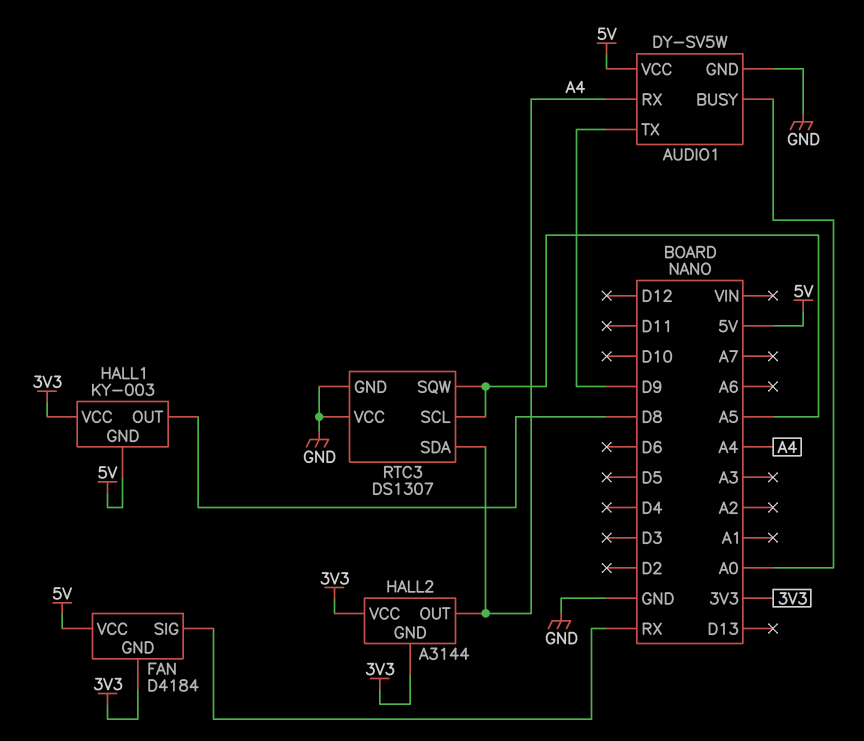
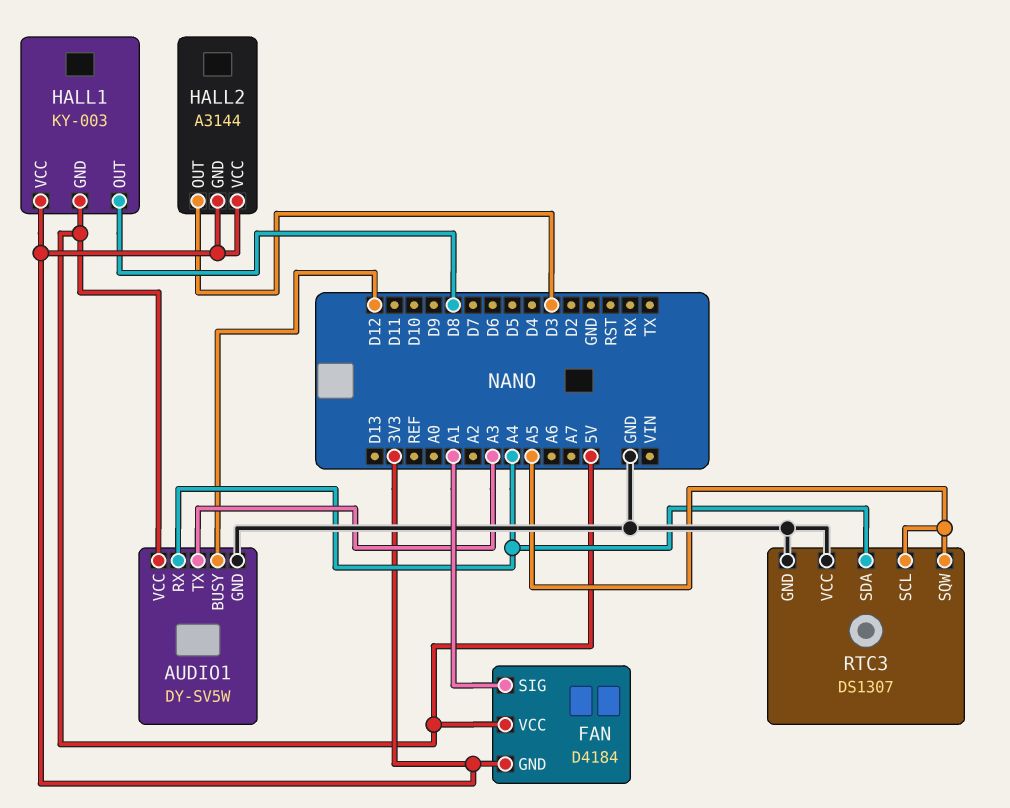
AUDIO1 pin BUSY: A0 -> D12
AUDIO1 pin TX: D9 -> A3
FAN pin SIG: RX -> A1
HALL2 pin OUT: A4 -> D3

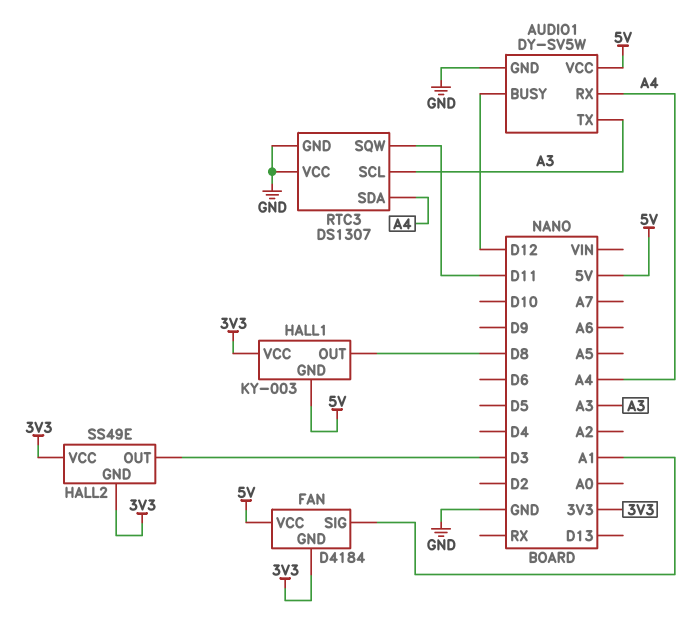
HALL2: A3144 -> SS49E
RTC3 pin SCL: A5 -> A3
RTC3 pin SQW: A5 -> D11

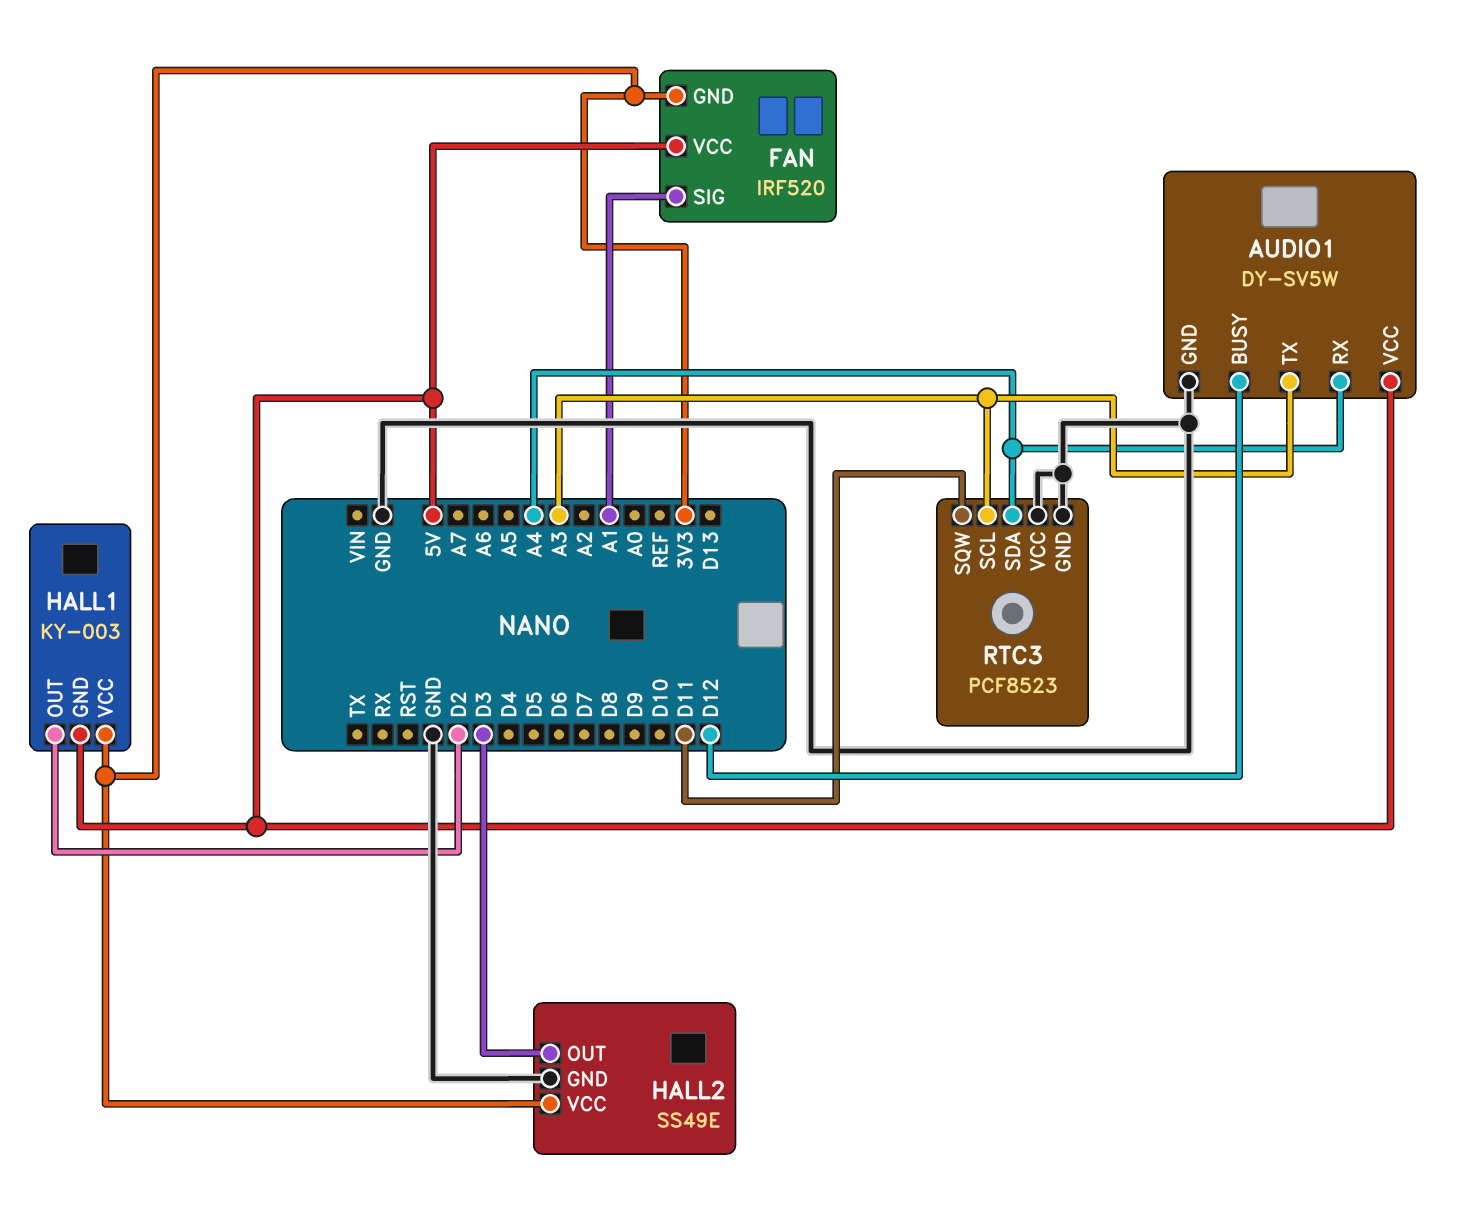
FAN: D4184 -> IRF520
HALL1 pin OUT: D8 -> D2
HALL2 pin GND: 3V3 -> GND
RTC3: DS1307 -> PCF8523

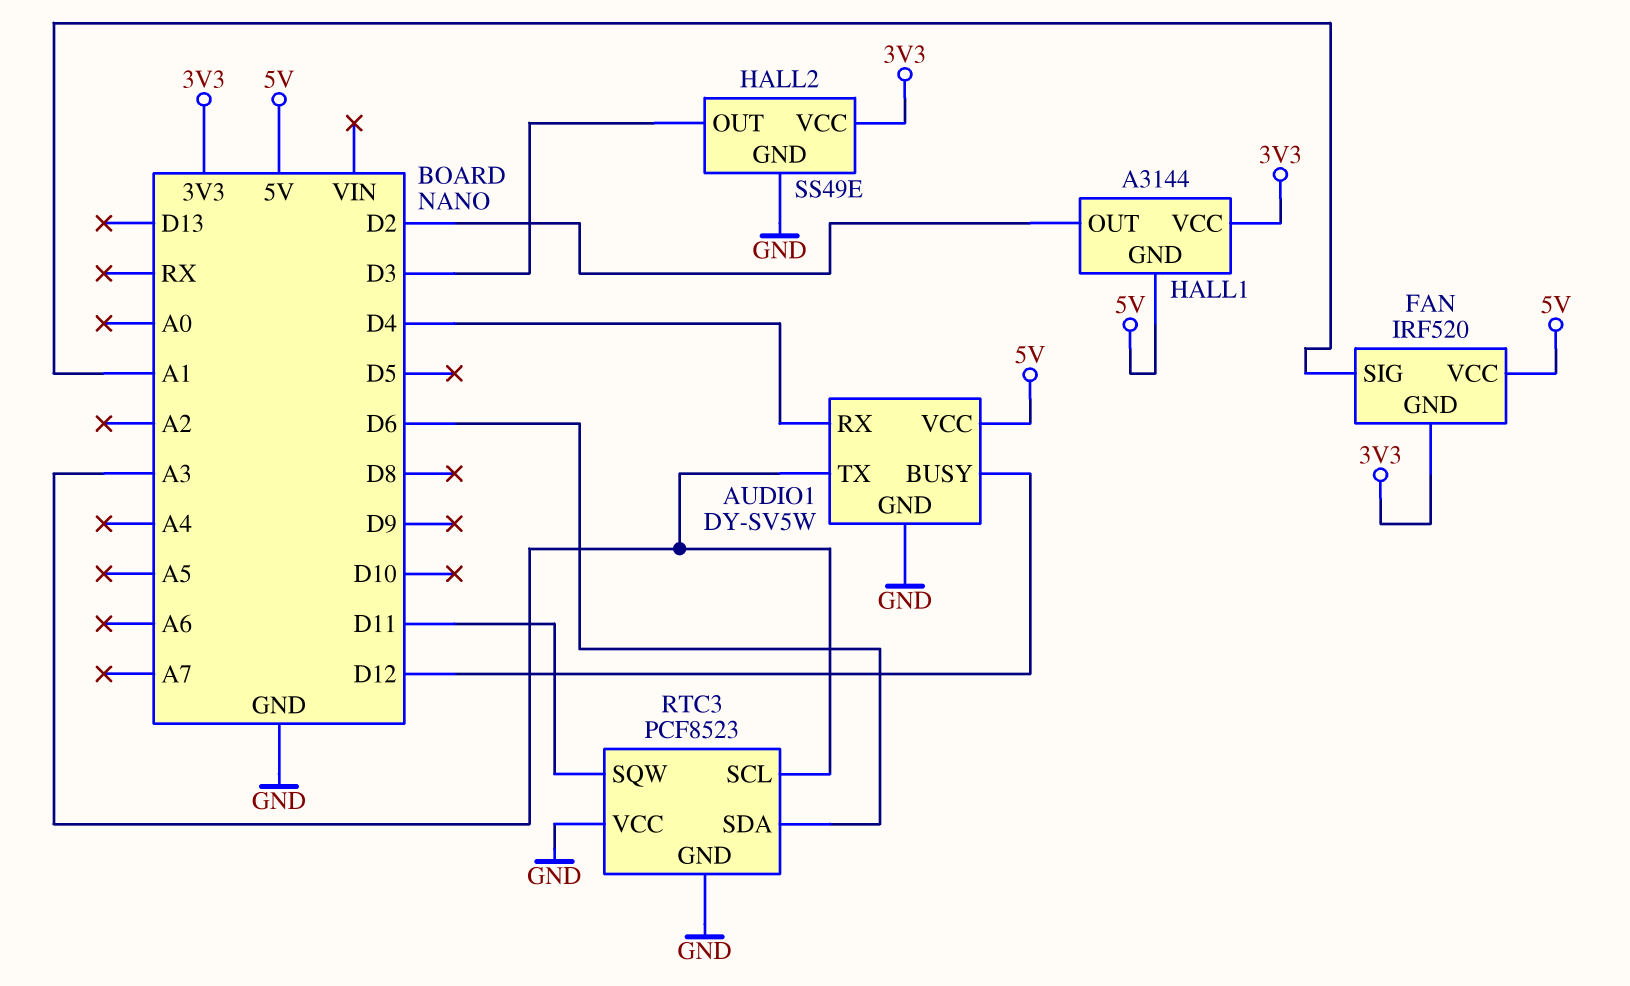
AUDIO1 pin RX: A4 -> D4
HALL1: KY-003 -> A3144
RTC3 pin SDA: A4 -> D6

